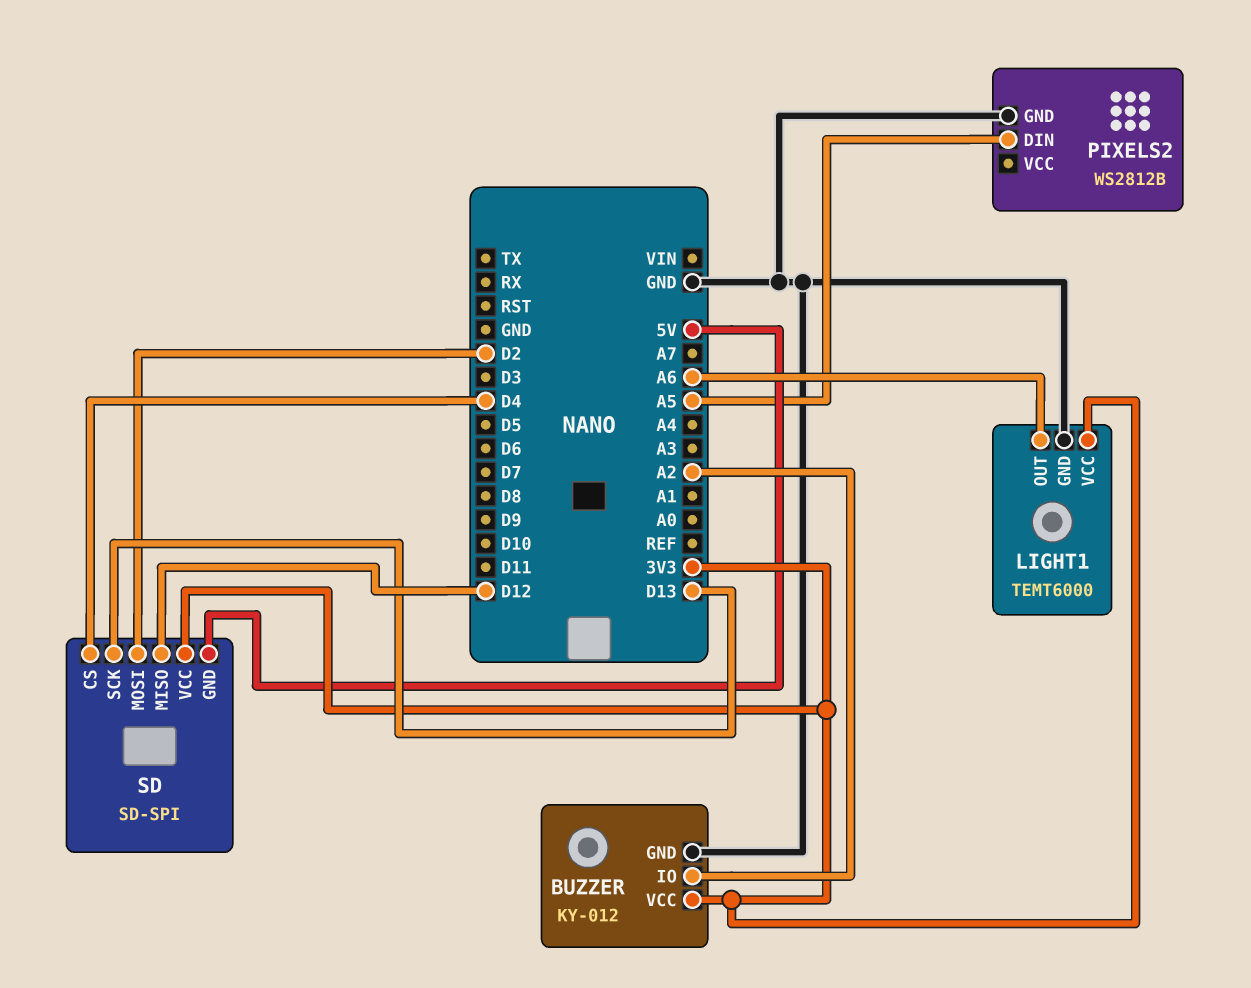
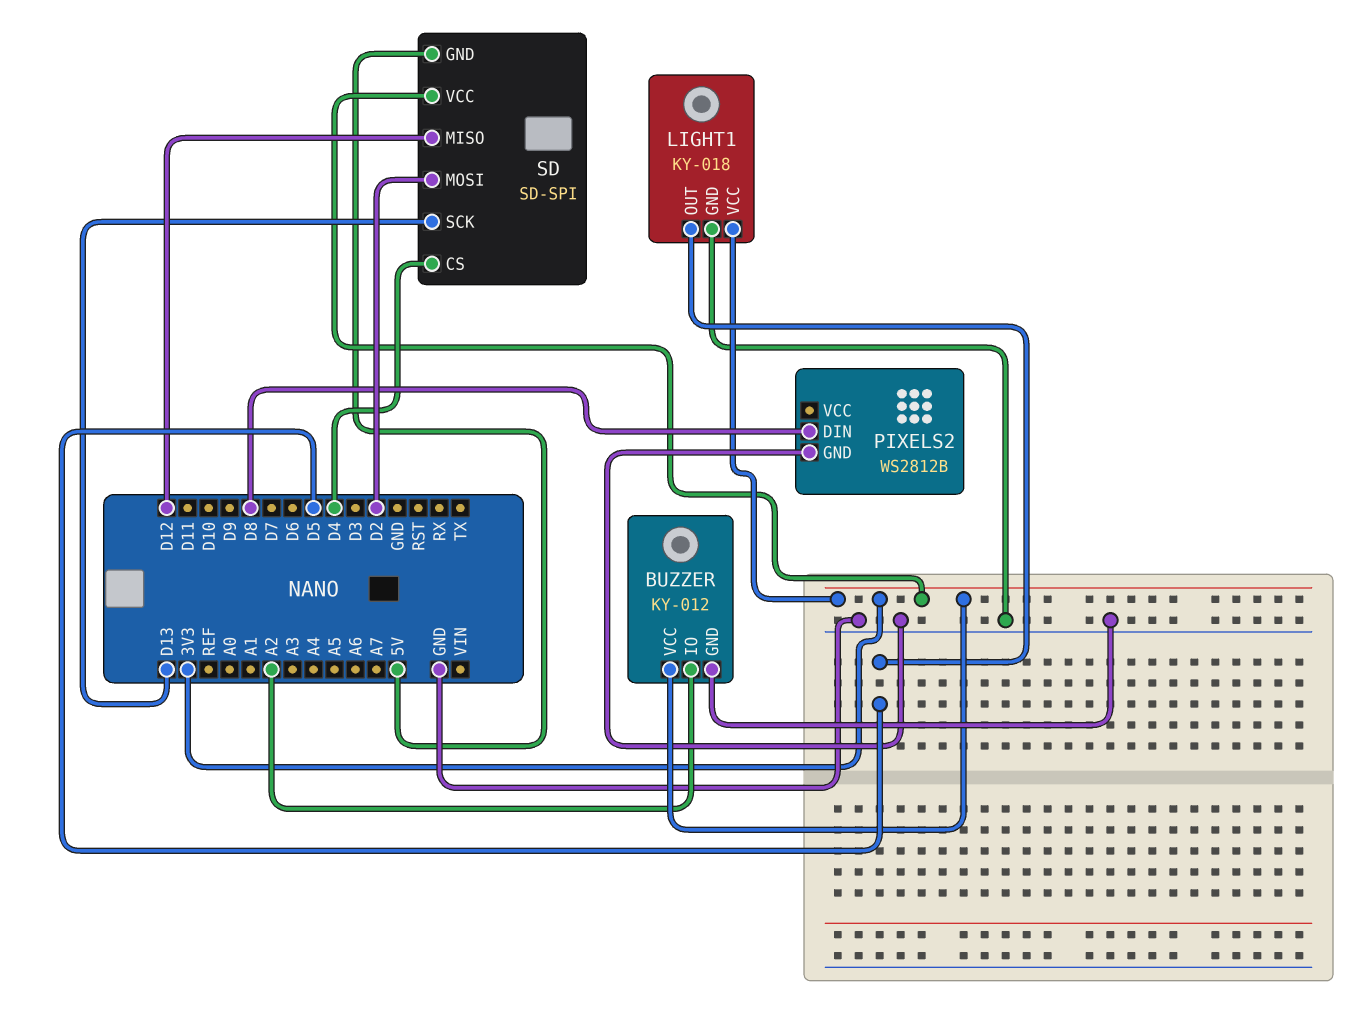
LIGHT1: TEMT6000 -> KY-018
LIGHT1 pin OUT: A6 -> D5
PIXELS2 pin DIN: A5 -> D8

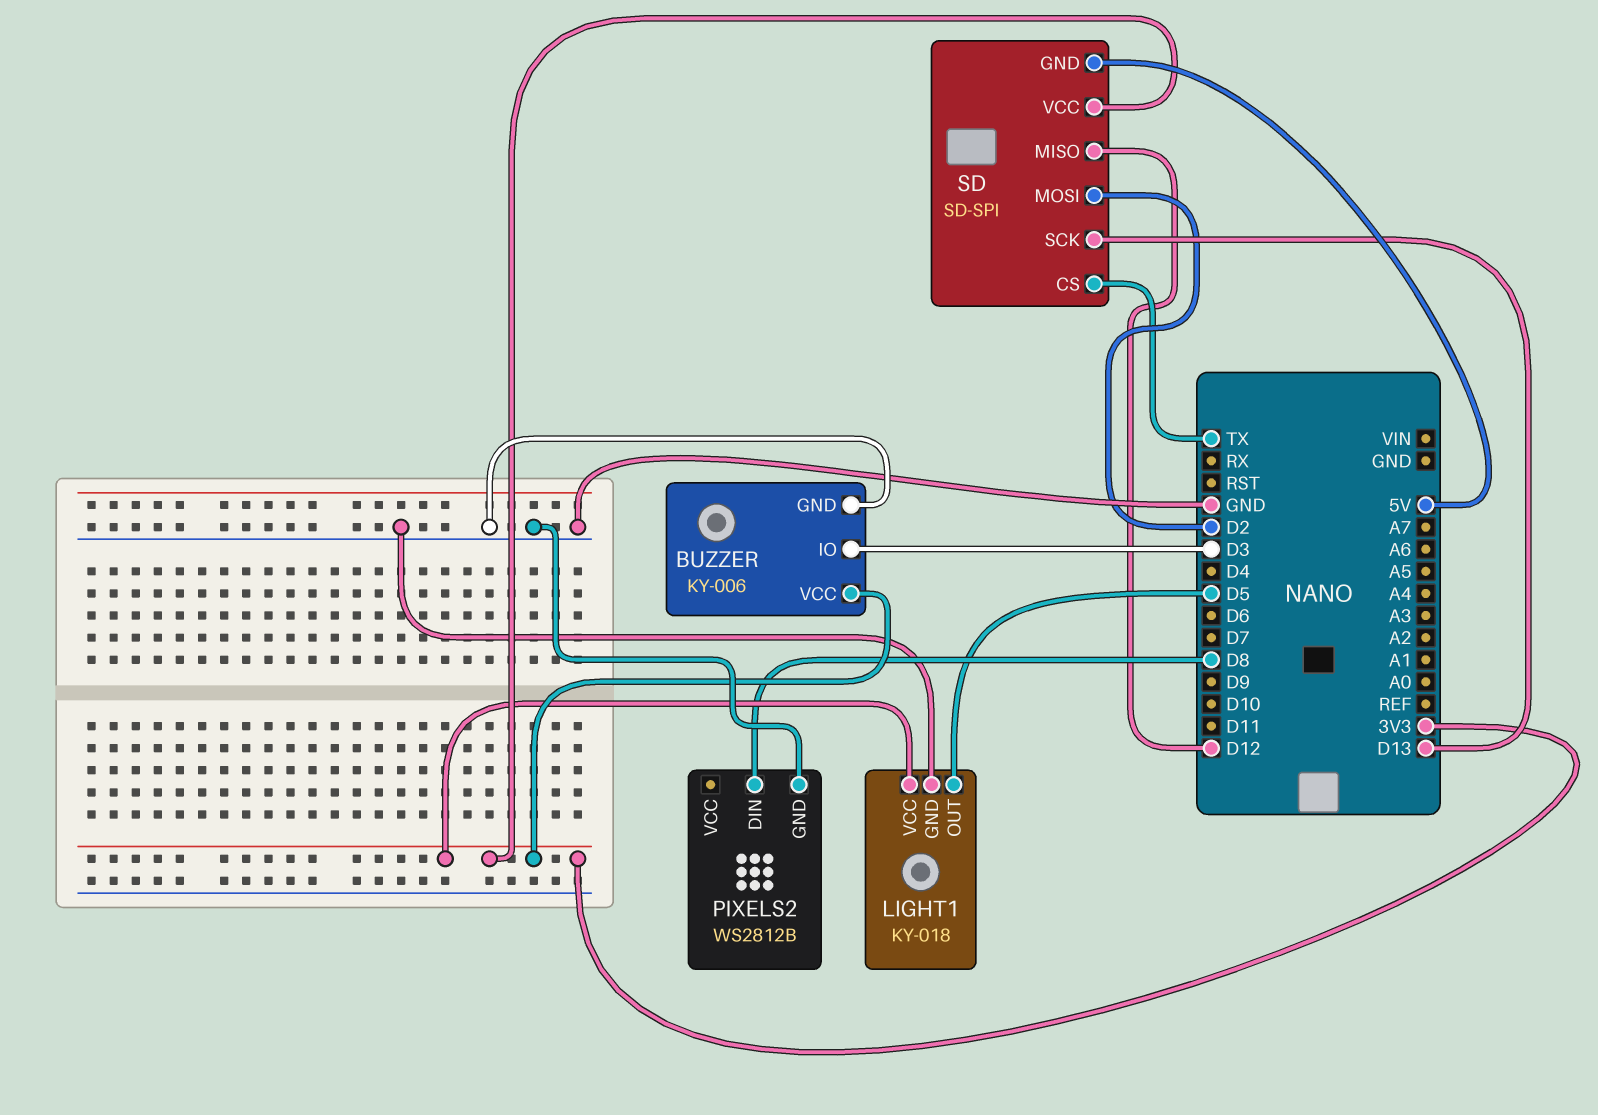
BUZZER: KY-012 -> KY-006
BUZZER pin IO: A2 -> D3
SD pin CS: D4 -> TX

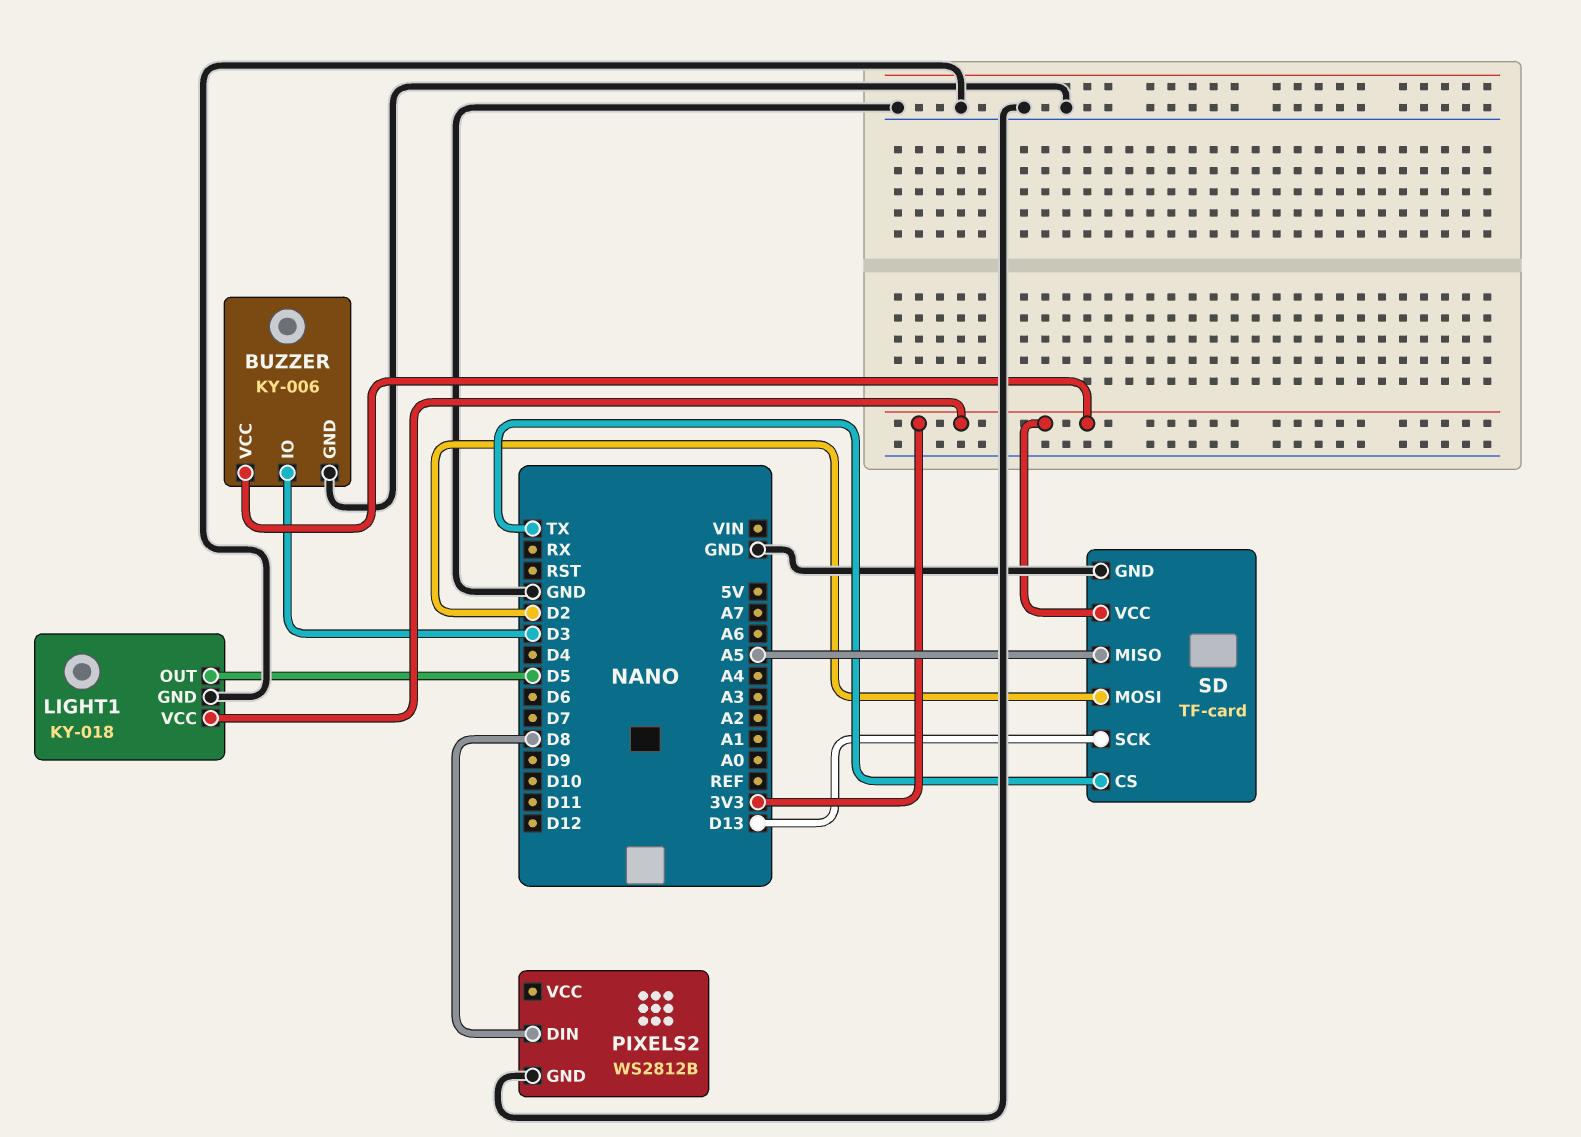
SD: SD-SPI -> TF-card
SD pin GND: 5V -> GND
SD pin MISO: D12 -> A5

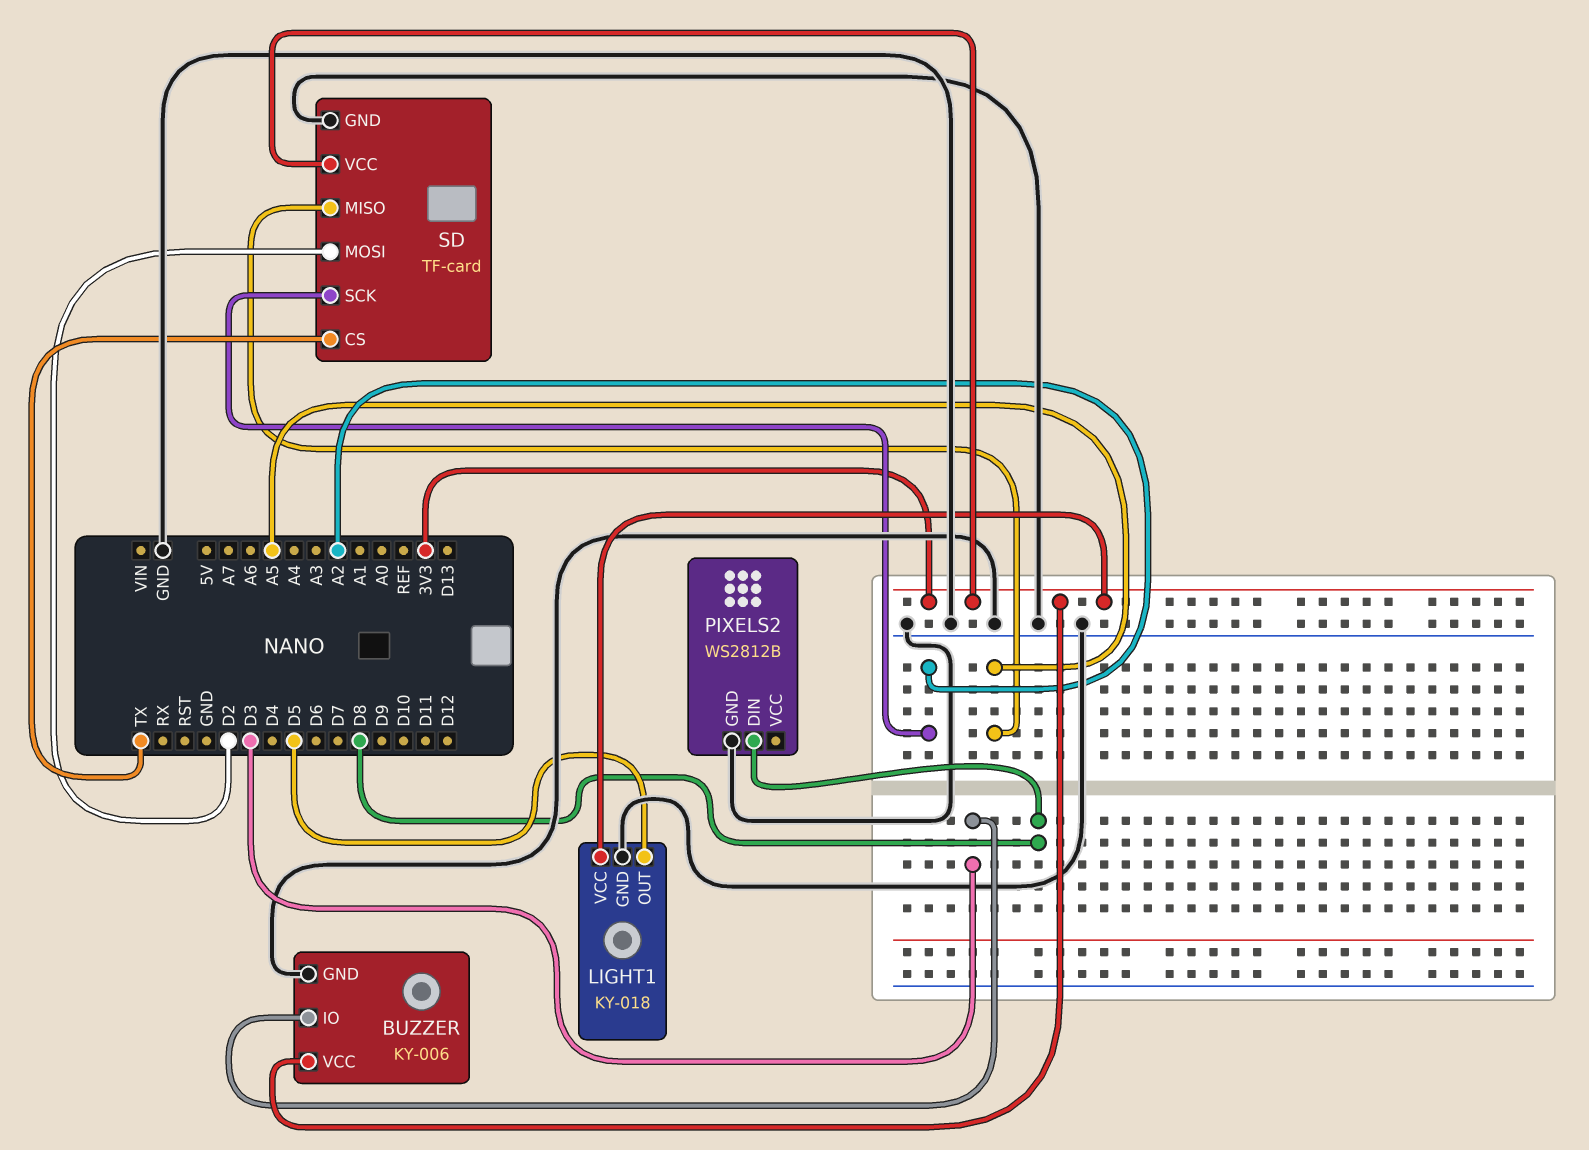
SD pin SCK: D13 -> A2

